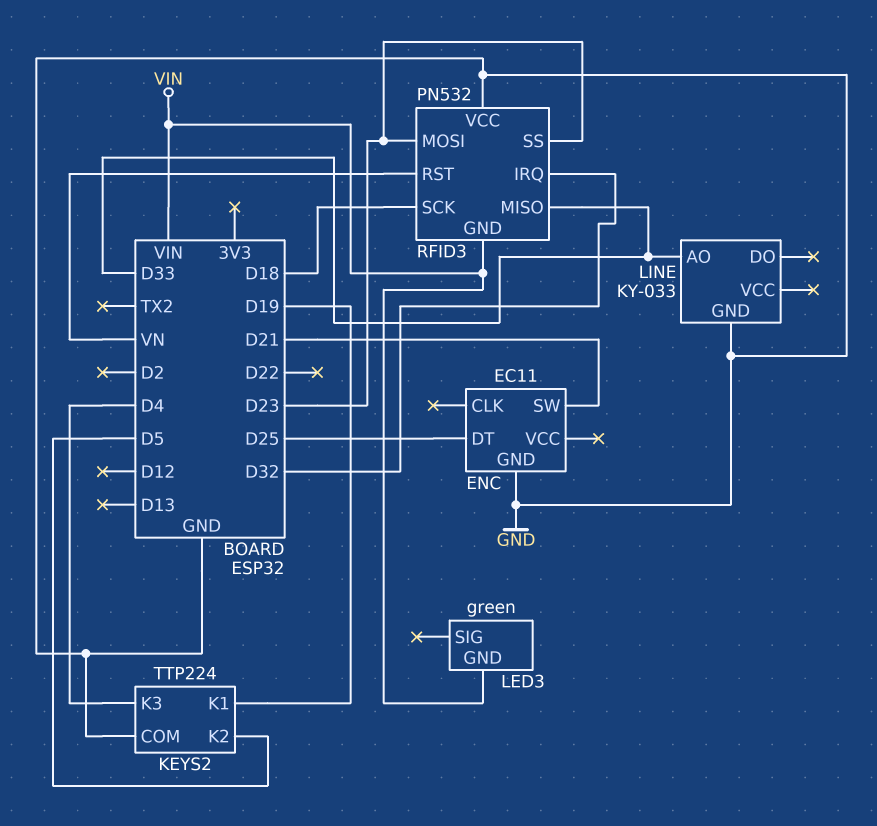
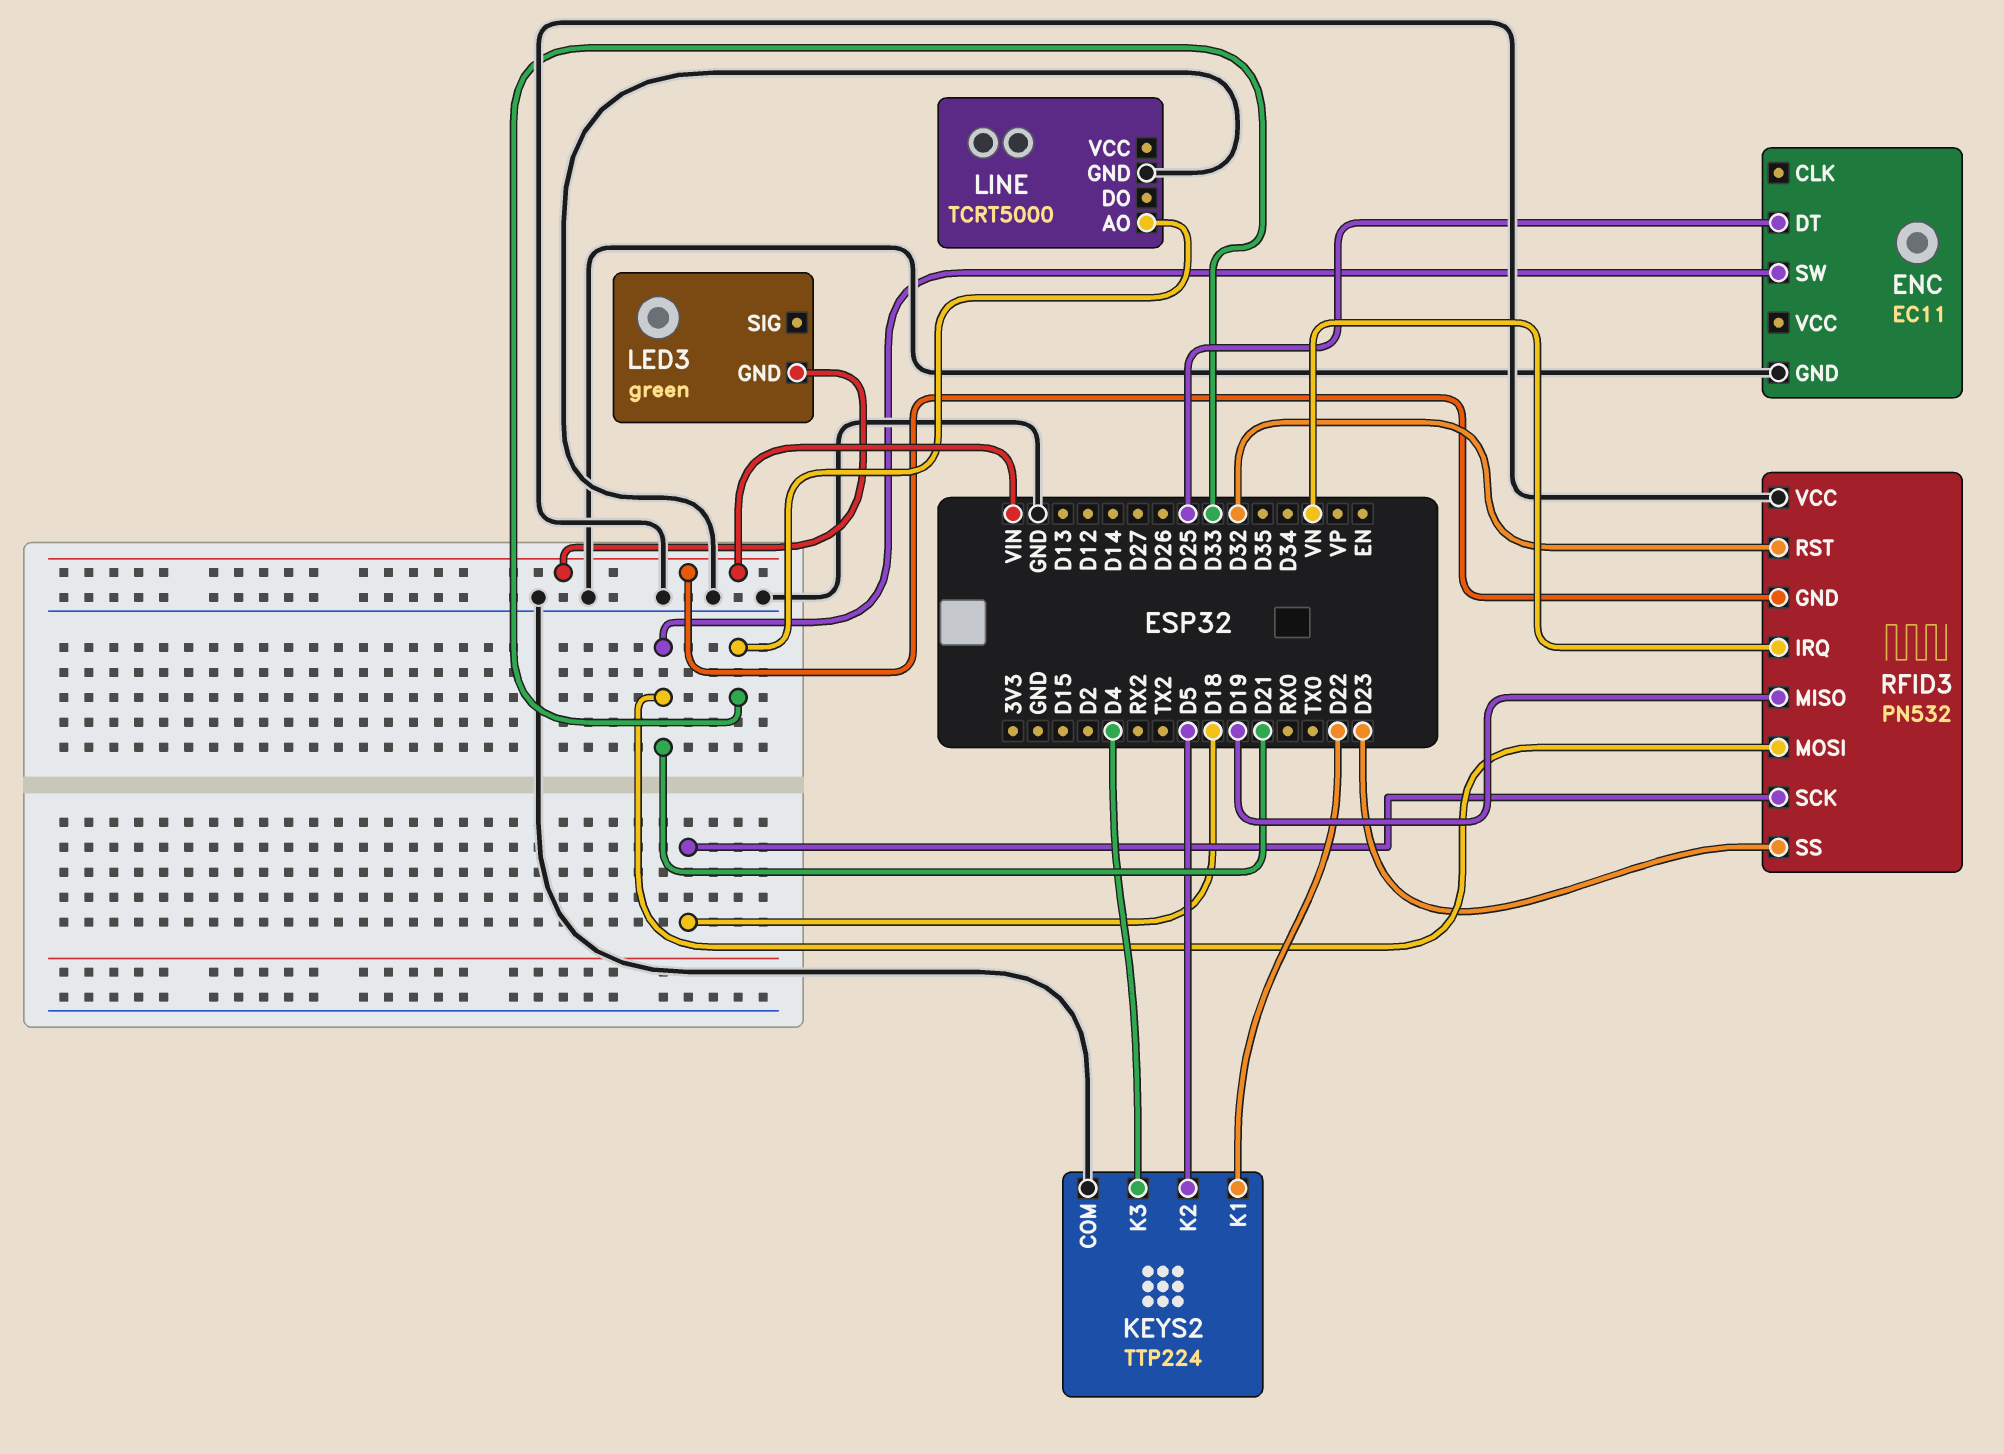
KEYS2 pin K1: D19 -> D22
LINE: KY-033 -> TCRT5000
RFID3 pin IRQ: D32 -> VN
RFID3 pin MISO: D33 -> D19
RFID3 pin MOSI: D23 -> D21
RFID3 pin RST: VN -> D32

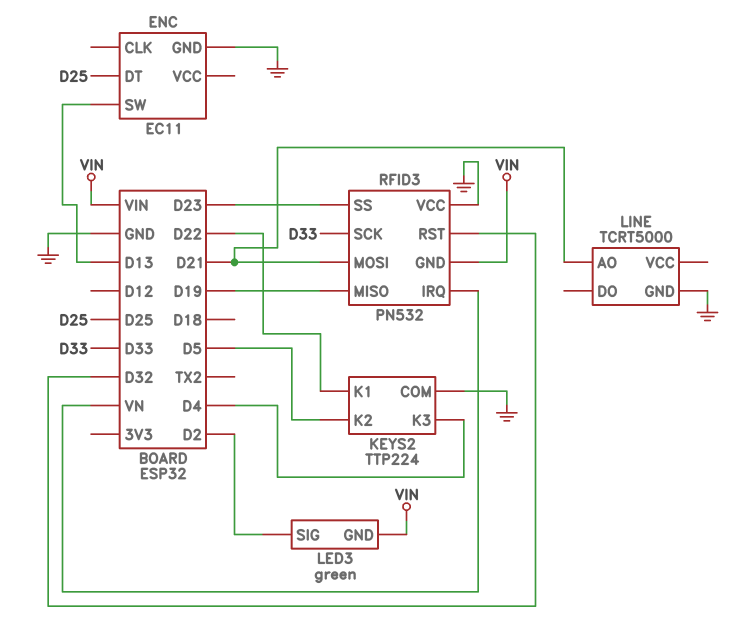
ENC pin SW: D21 -> D13
LED3 pin SIG: none -> D2
LINE pin AO: D33 -> D21
RFID3 pin SCK: D18 -> D33

